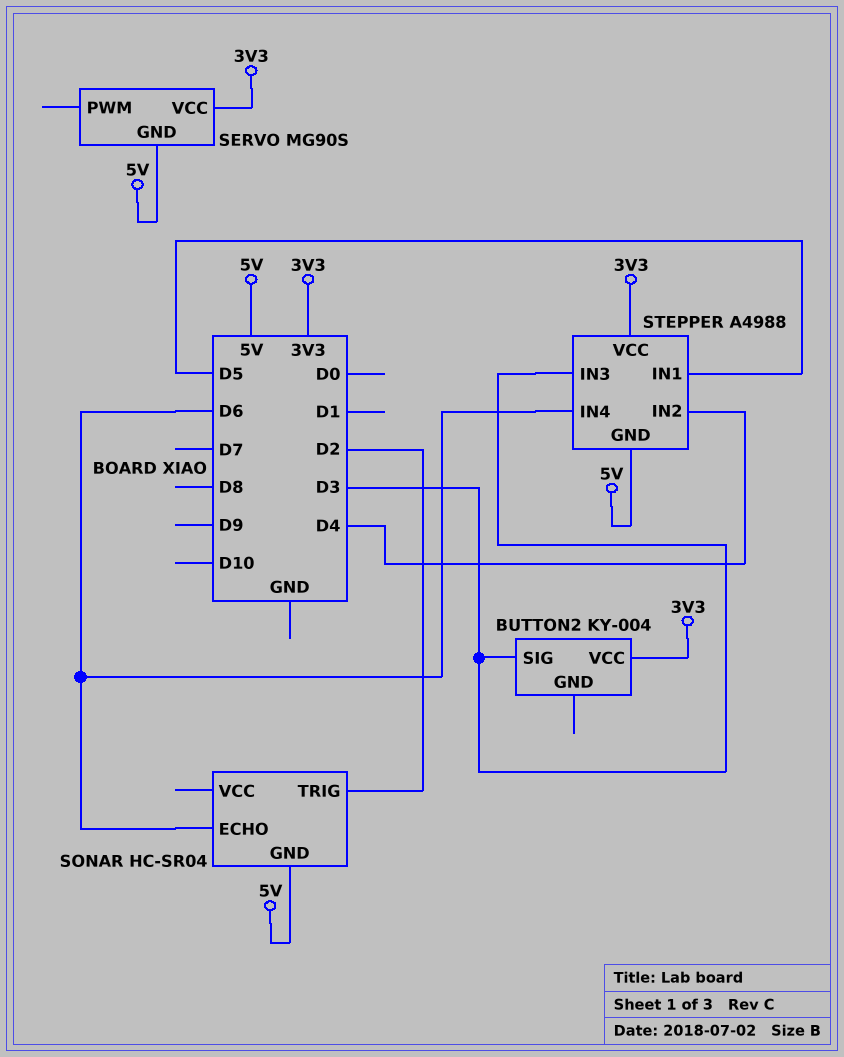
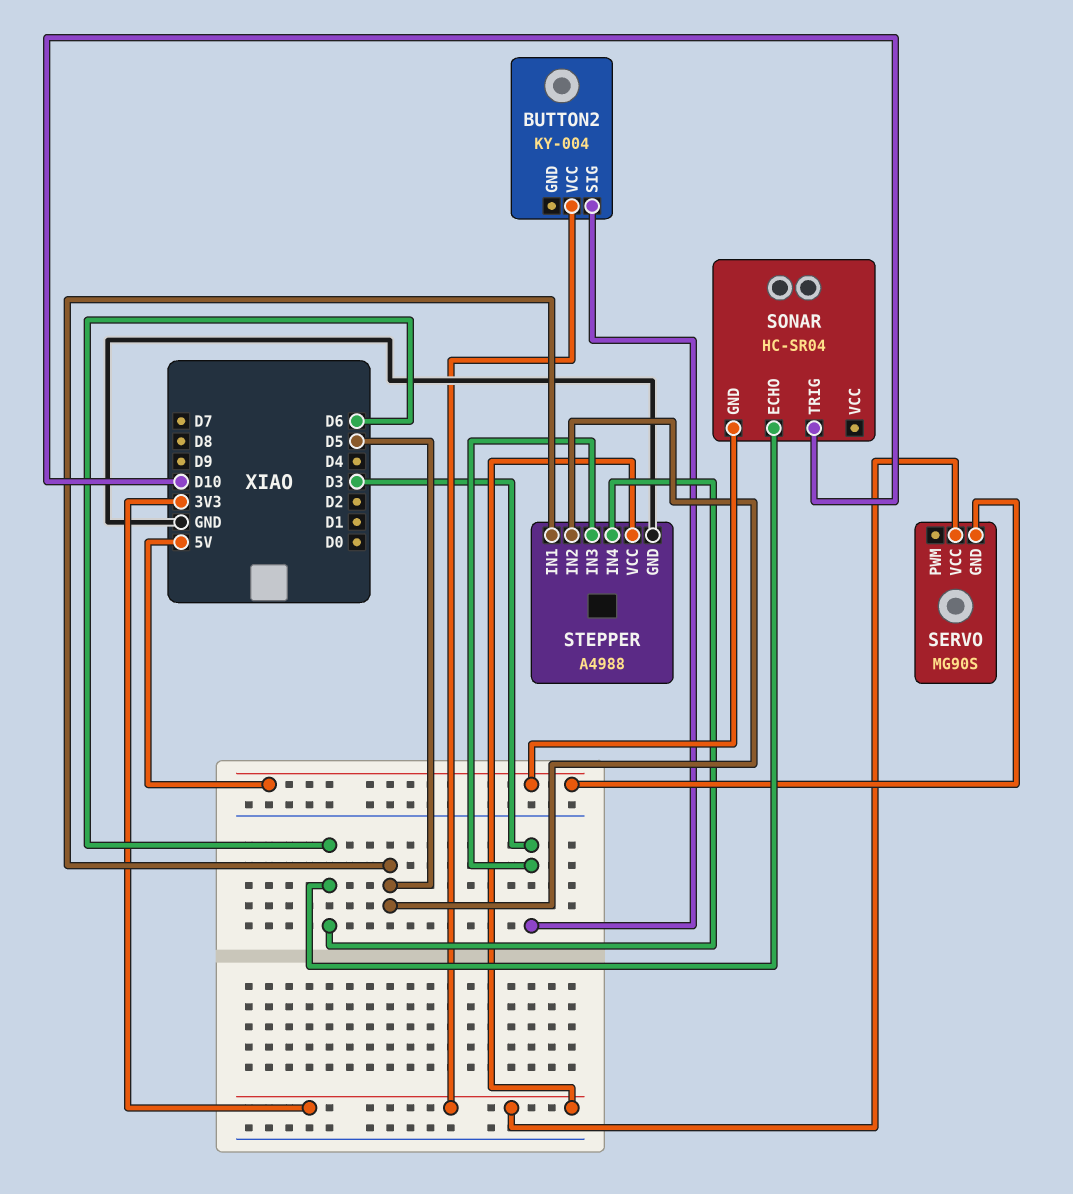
SONAR pin TRIG: D2 -> D10
STEPPER pin GND: 5V -> GND
STEPPER pin IN2: D4 -> D5

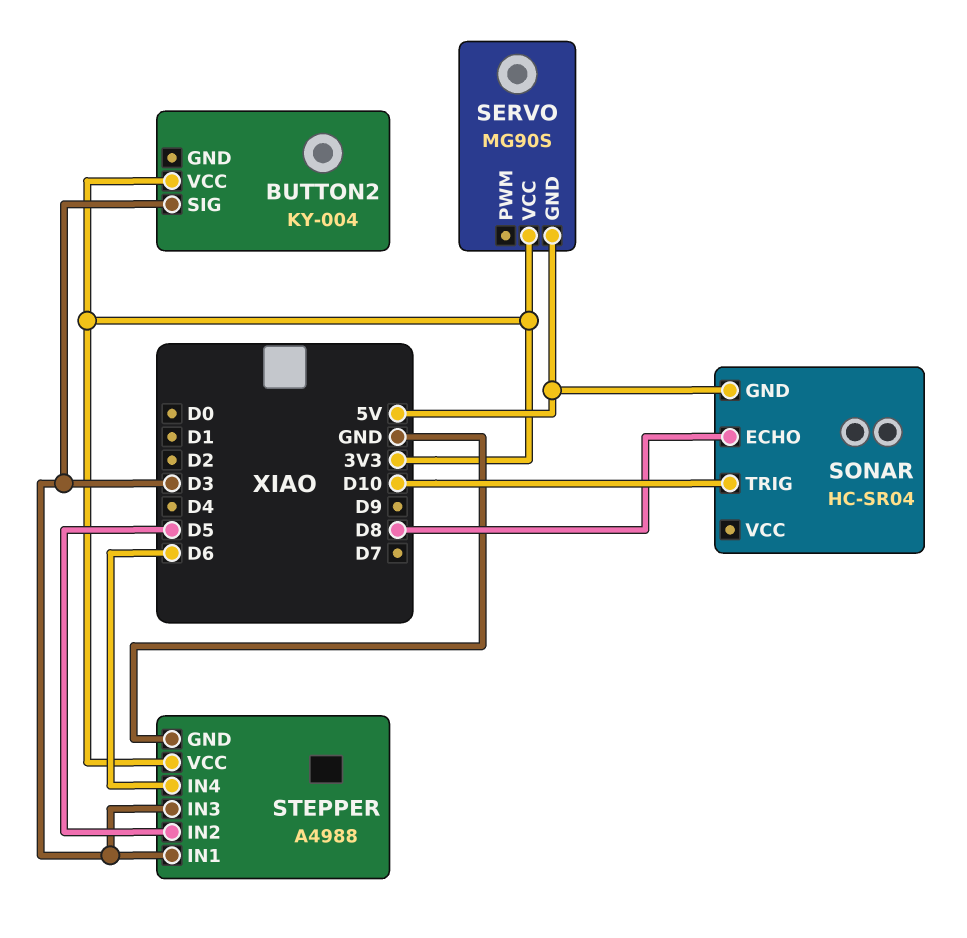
SONAR pin ECHO: D6 -> D8
STEPPER pin IN1: D5 -> D3

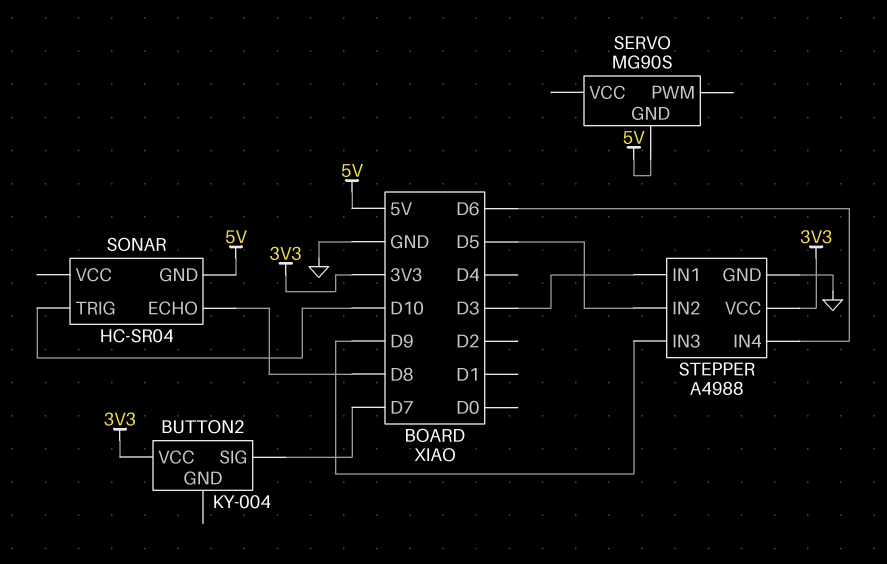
BUTTON2 pin SIG: D3 -> D7
SERVO pin VCC: 3V3 -> none
STEPPER pin IN3: D3 -> D9

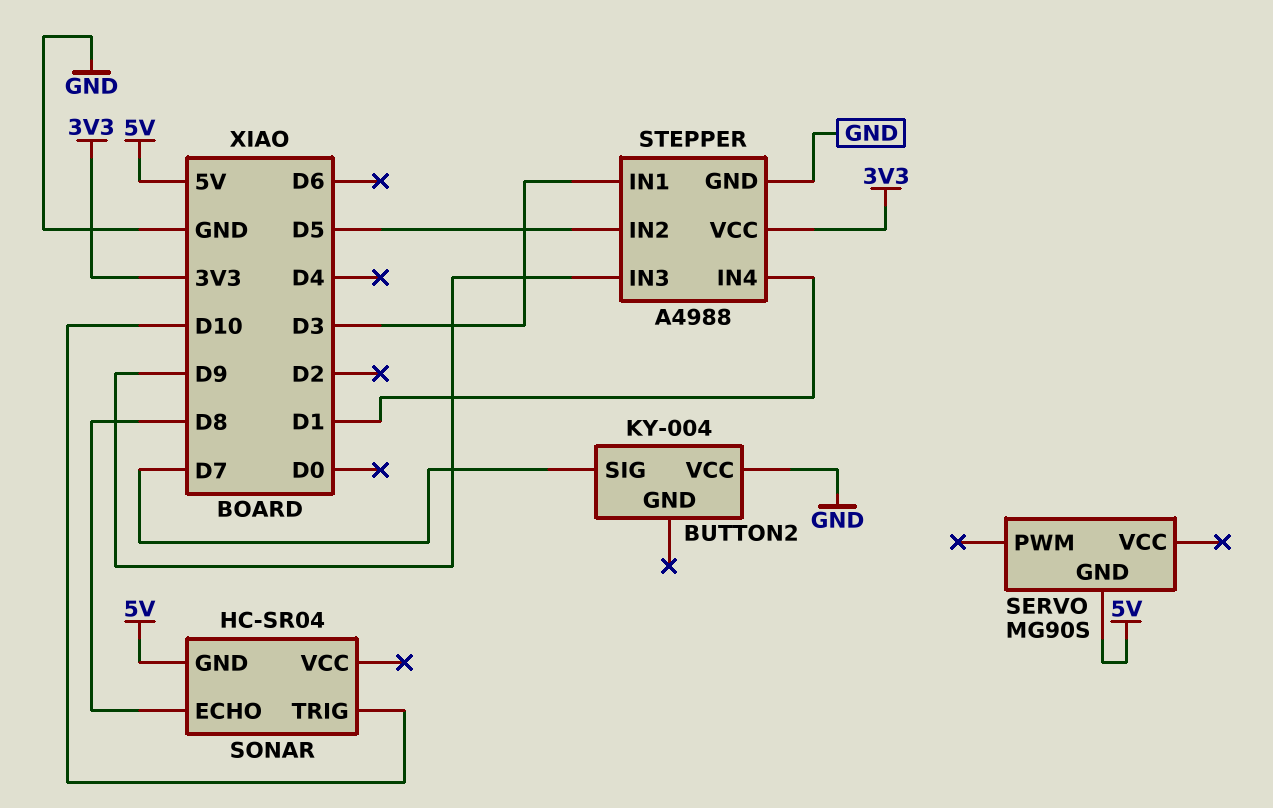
BUTTON2 pin VCC: 3V3 -> GND
STEPPER pin IN4: D6 -> D1

